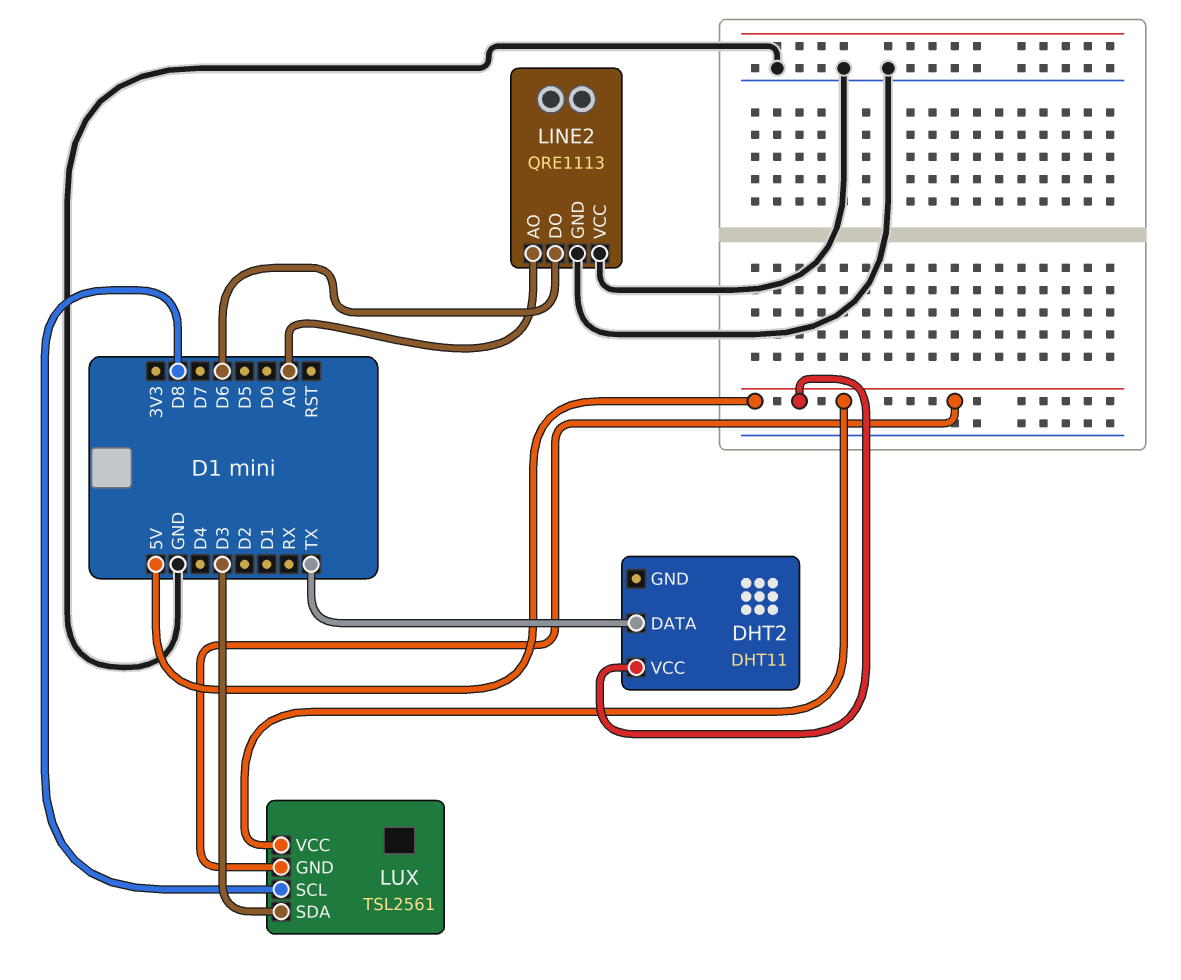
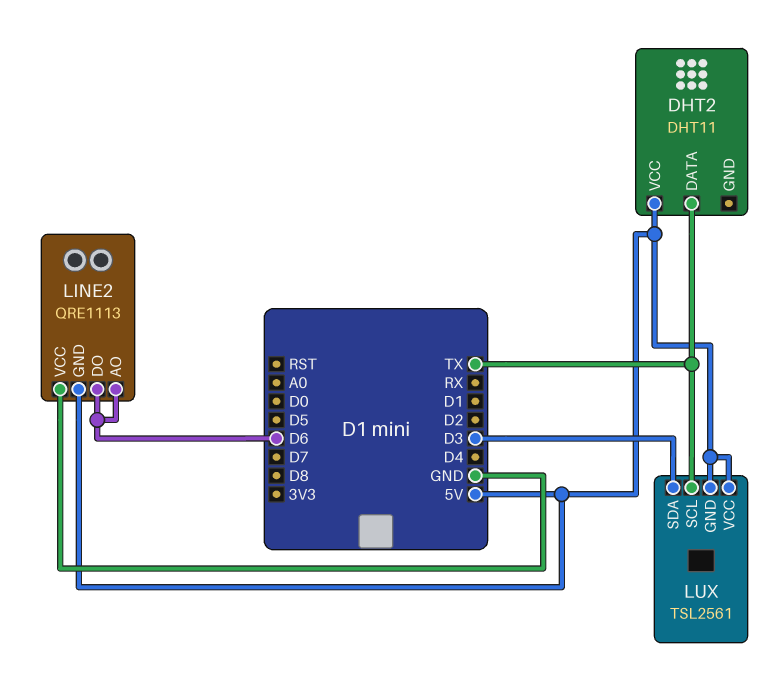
LINE2 pin AO: A0 -> D6
LINE2 pin GND: GND -> 5V
LUX pin SCL: D8 -> TX

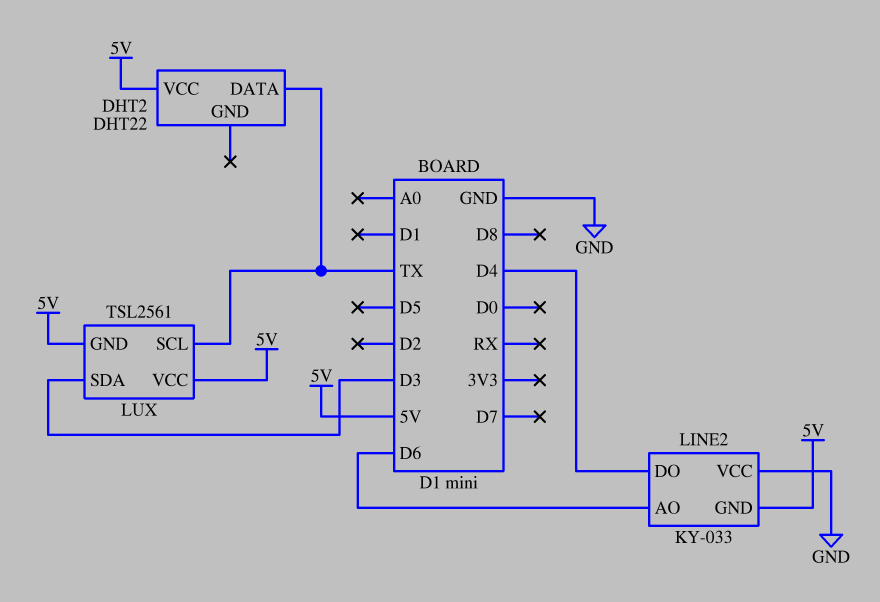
DHT2: DHT11 -> DHT22
LINE2: QRE1113 -> KY-033
LINE2 pin DO: D6 -> D4

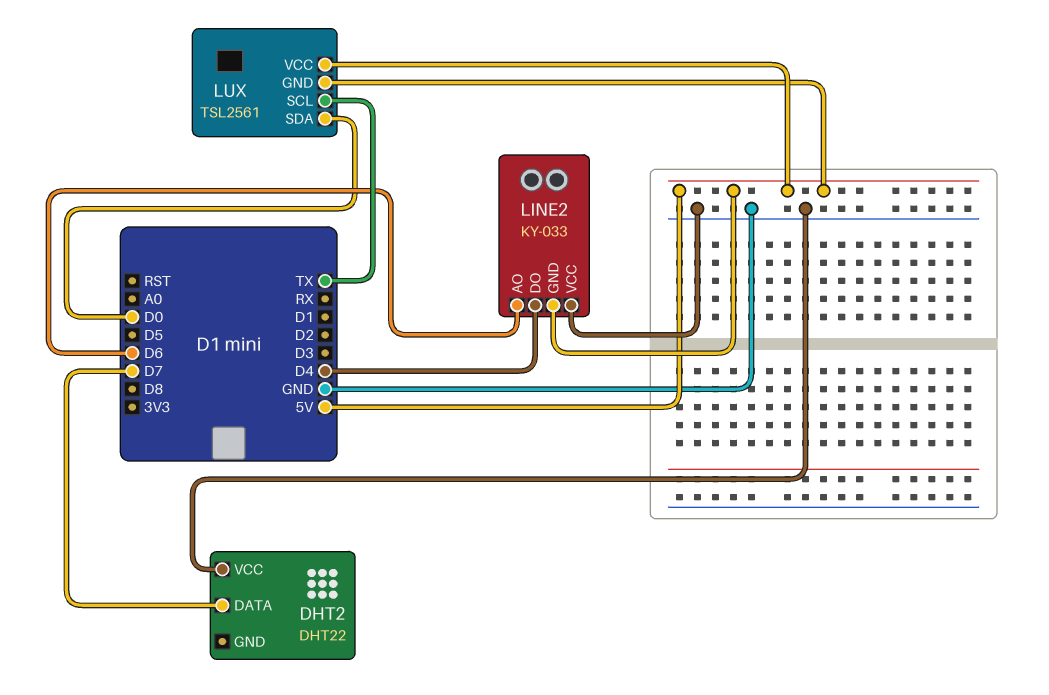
DHT2 pin DATA: TX -> D7
DHT2 pin VCC: 5V -> GND
LUX pin SDA: D3 -> D0

